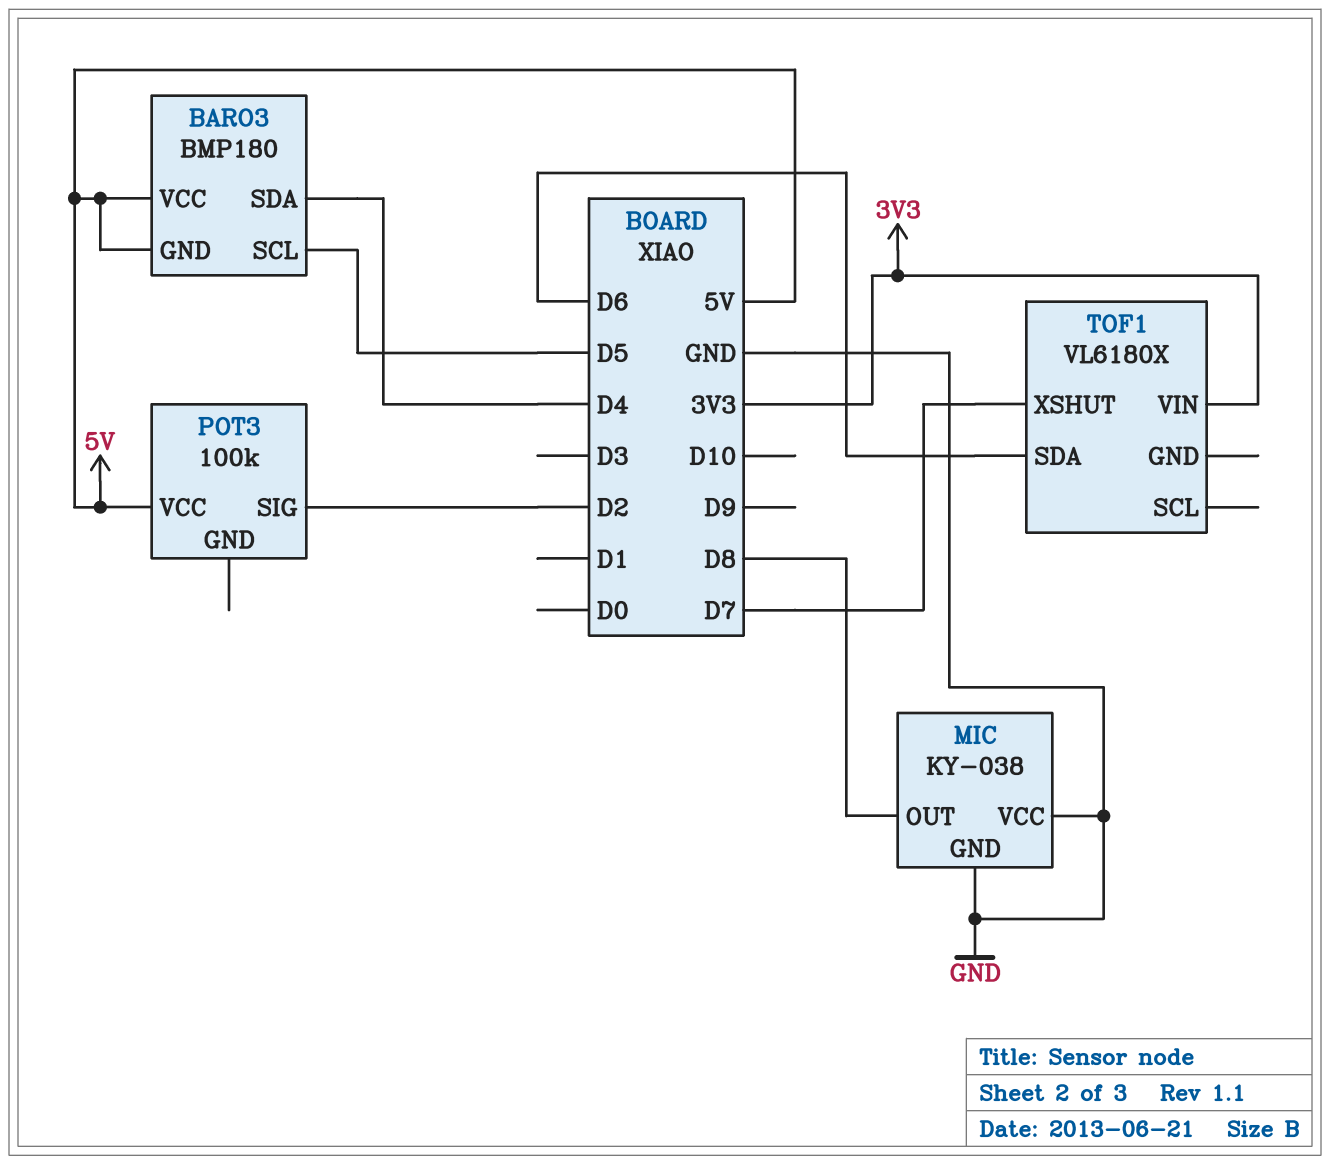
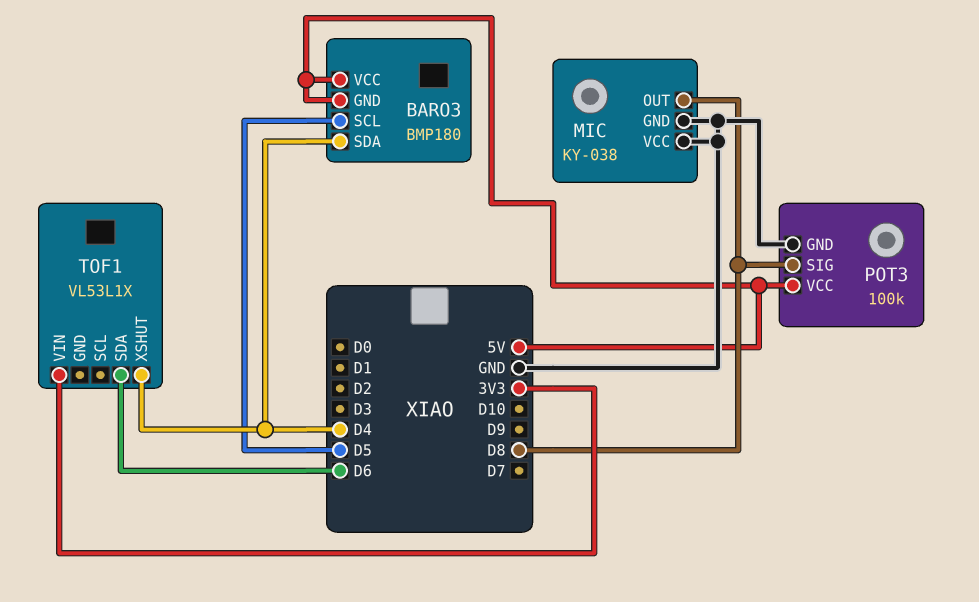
POT3 pin GND: none -> GND
POT3 pin SIG: D2 -> D8
TOF1: VL6180X -> VL53L1X
TOF1 pin XSHUT: D7 -> D4

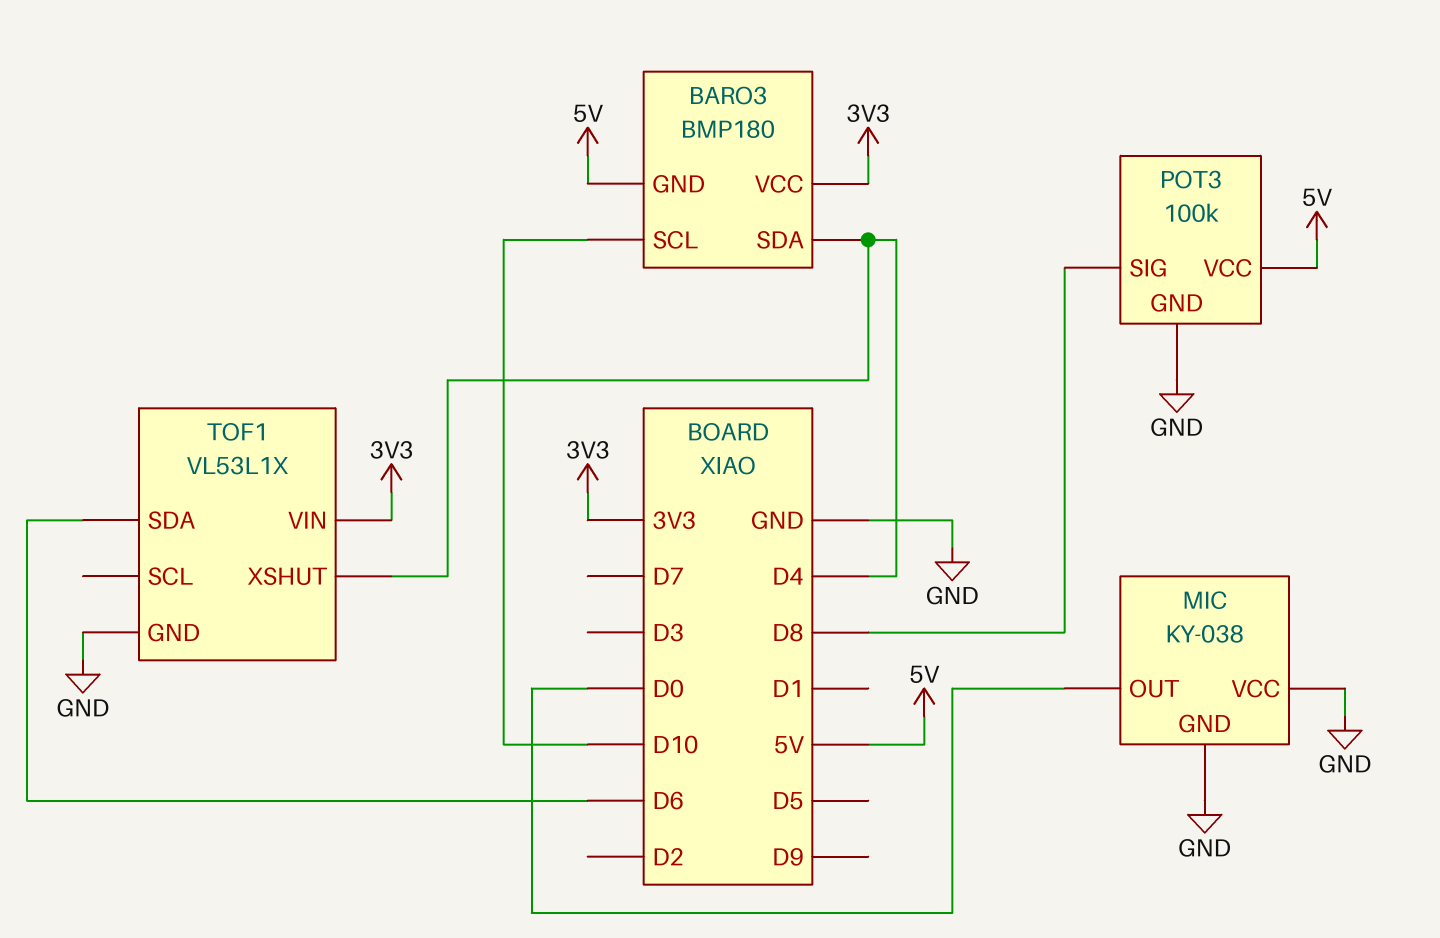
BARO3 pin SCL: D5 -> D10
BARO3 pin VCC: 5V -> 3V3
MIC pin OUT: D8 -> D0
TOF1 pin GND: none -> GND

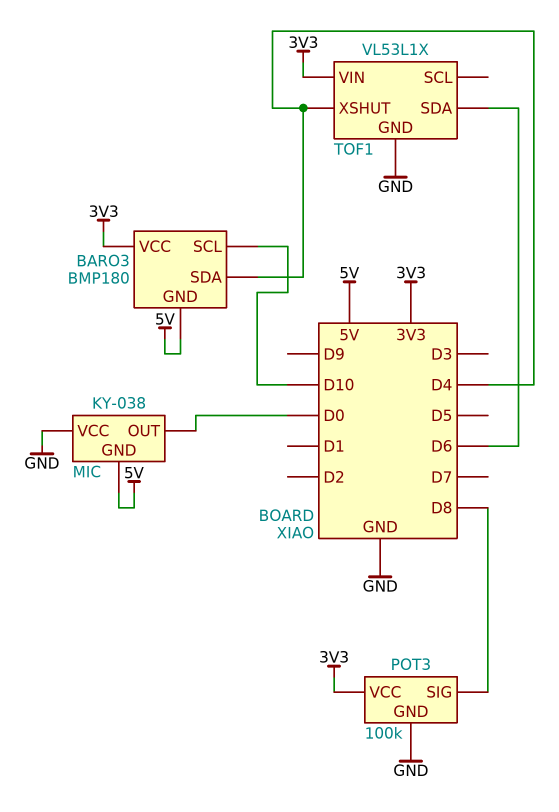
MIC pin GND: GND -> 5V
POT3 pin VCC: 5V -> 3V3

